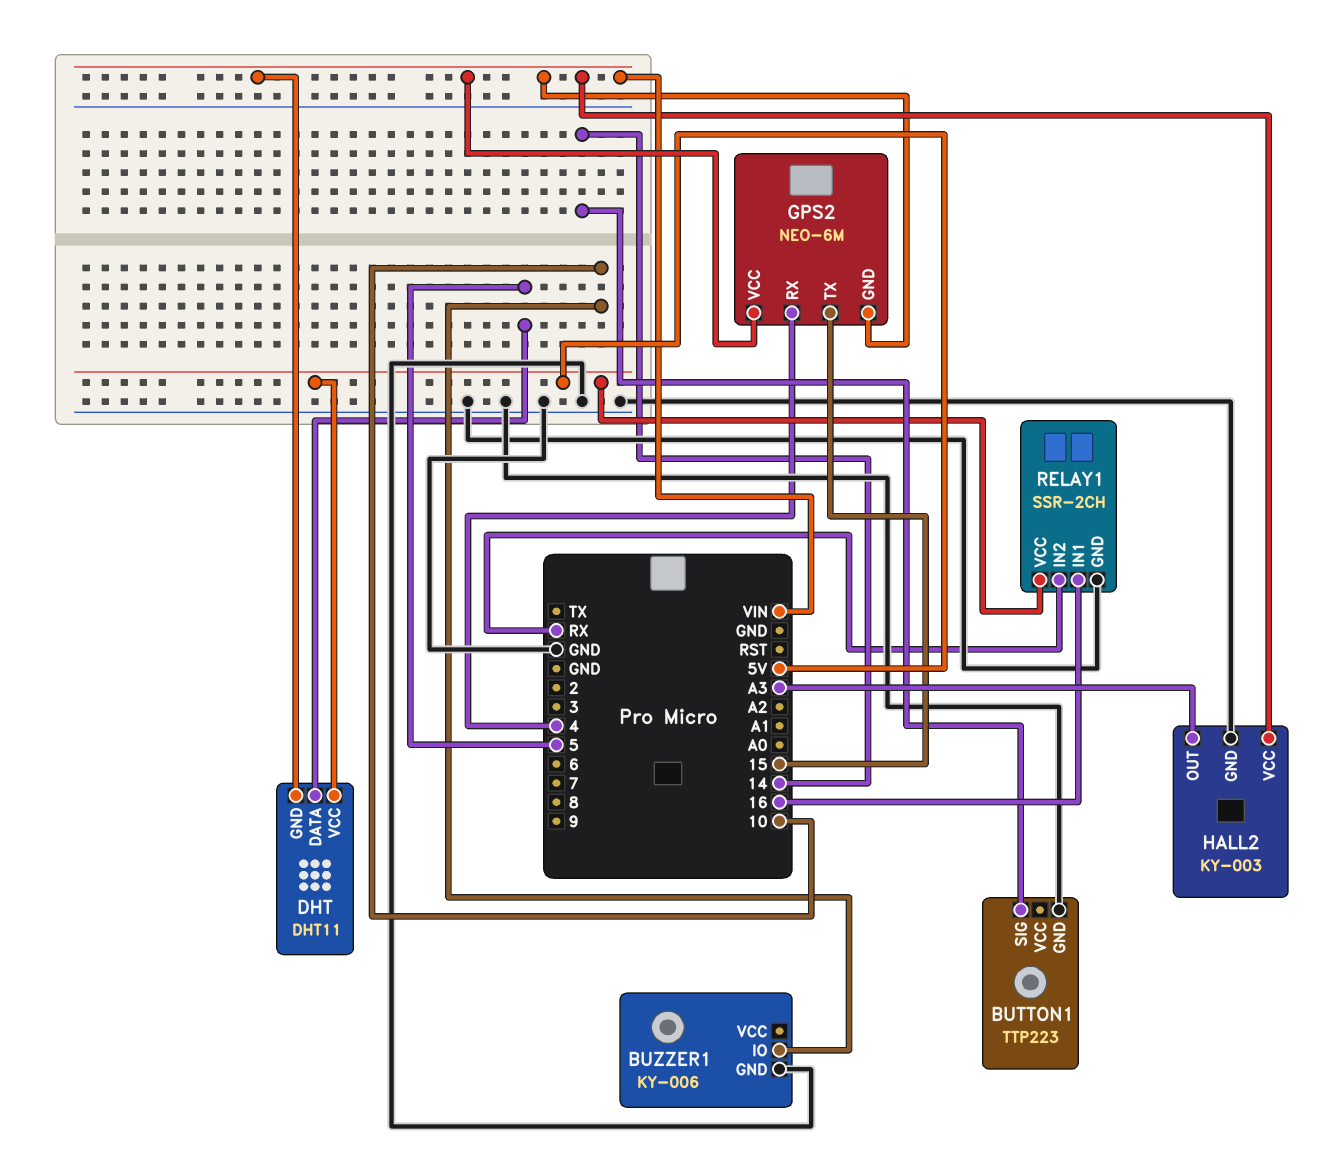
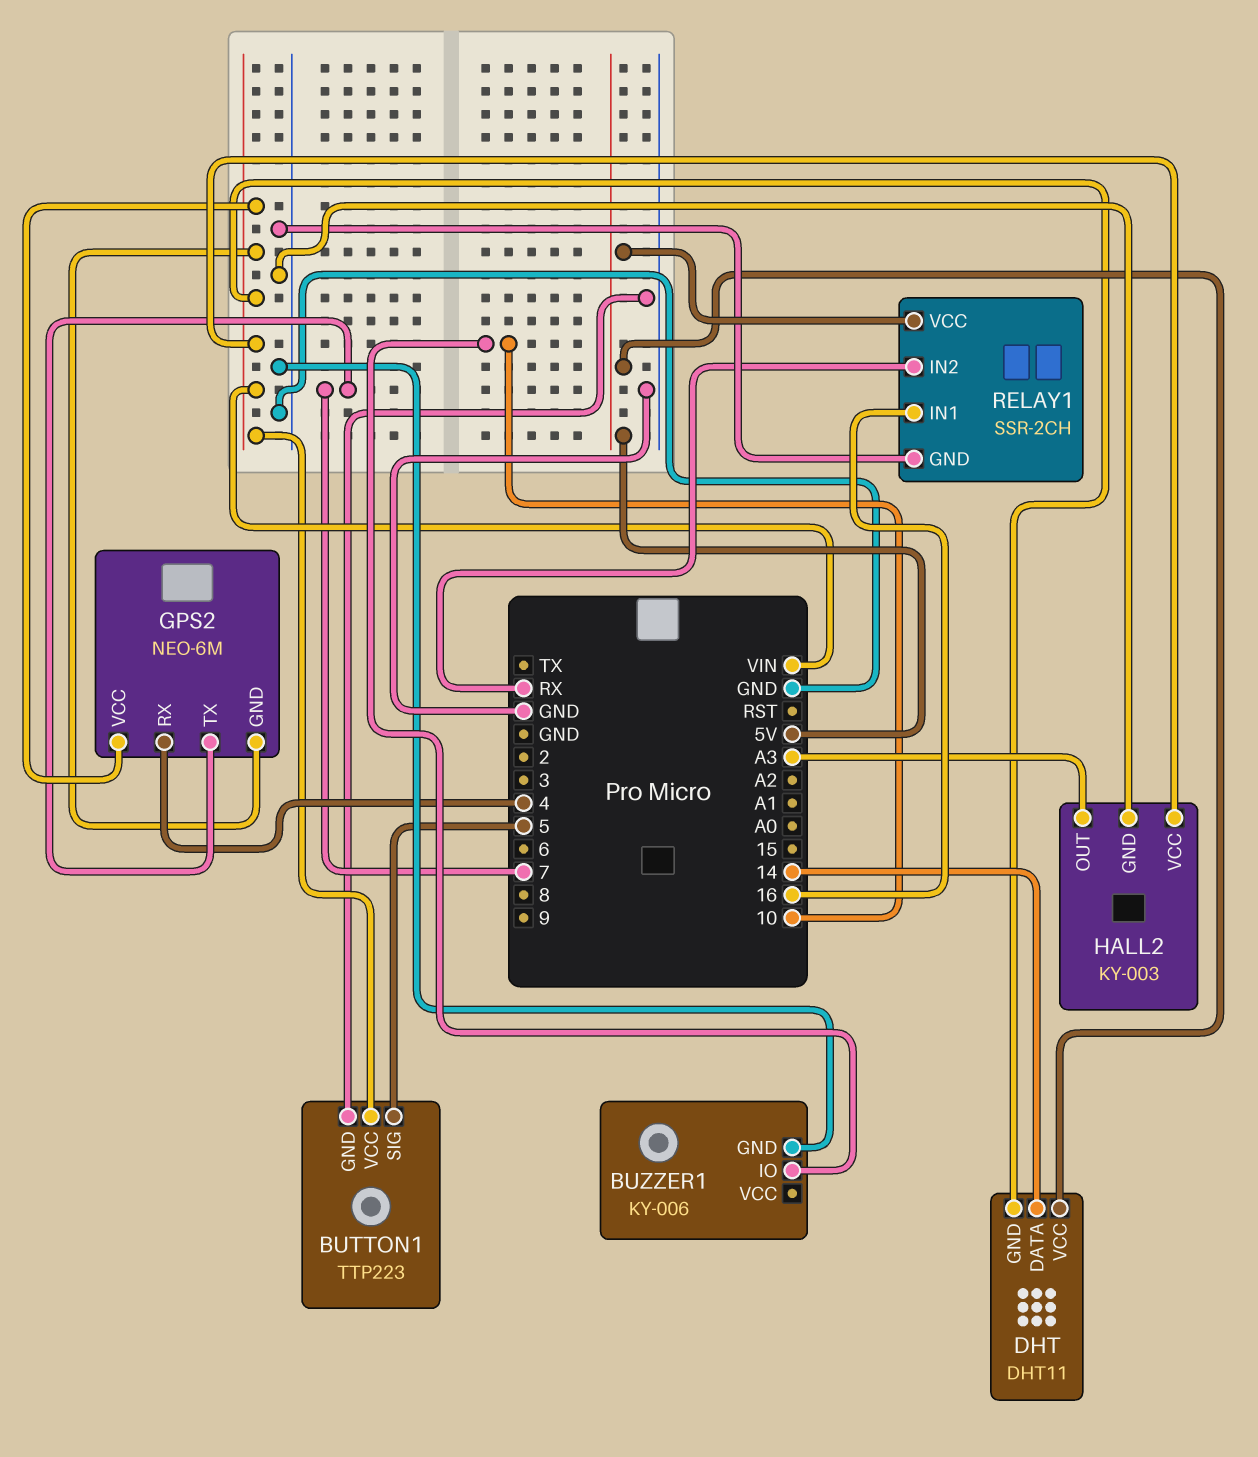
BUTTON1 pin SIG: 14 -> 5
BUTTON1 pin VCC: none -> VIN
DHT pin DATA: 5 -> 14
GPS2 pin TX: 15 -> 7

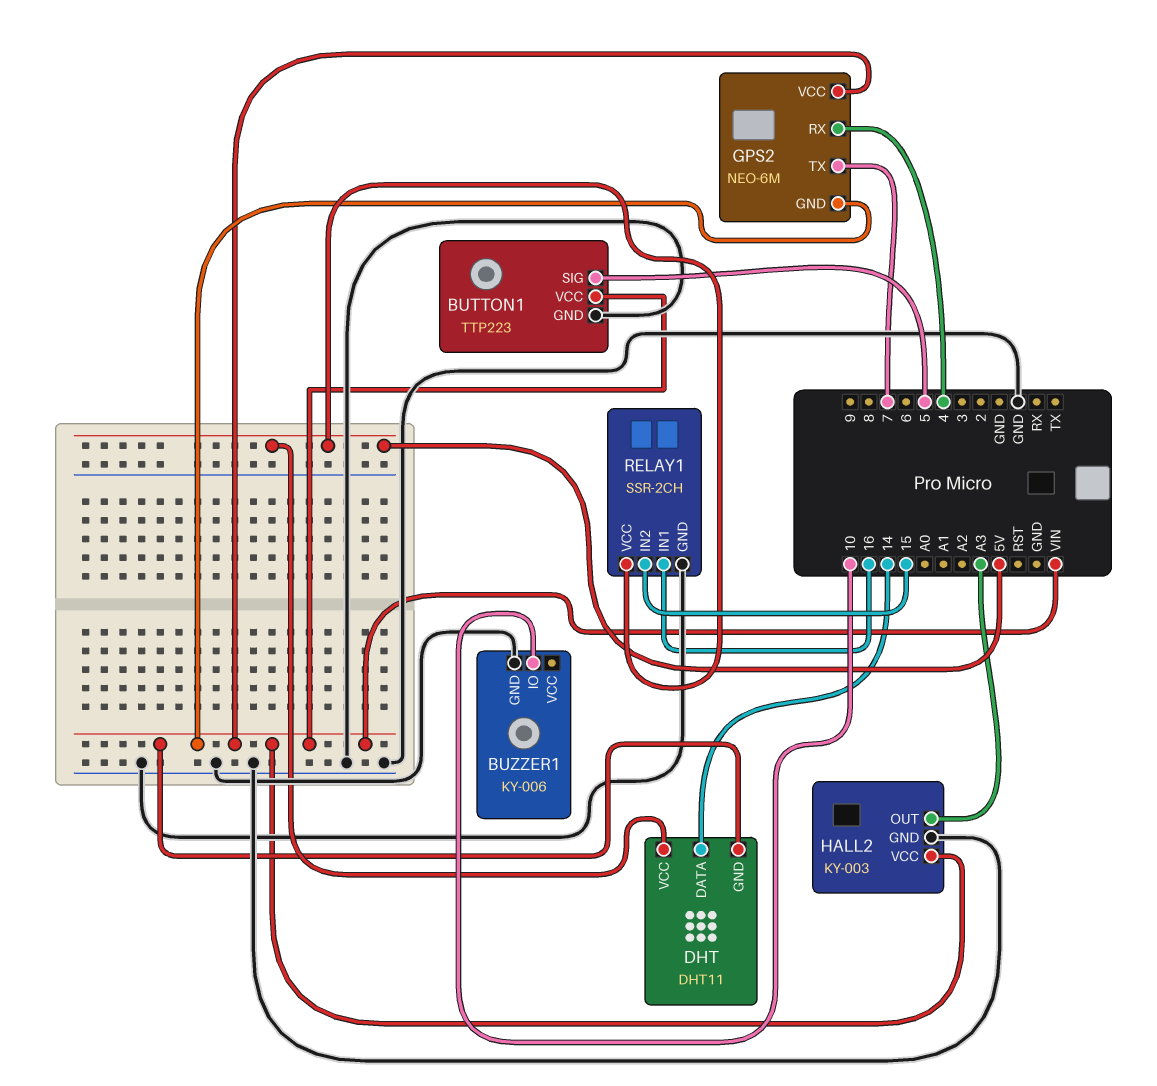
RELAY1 pin IN2: RX -> 15

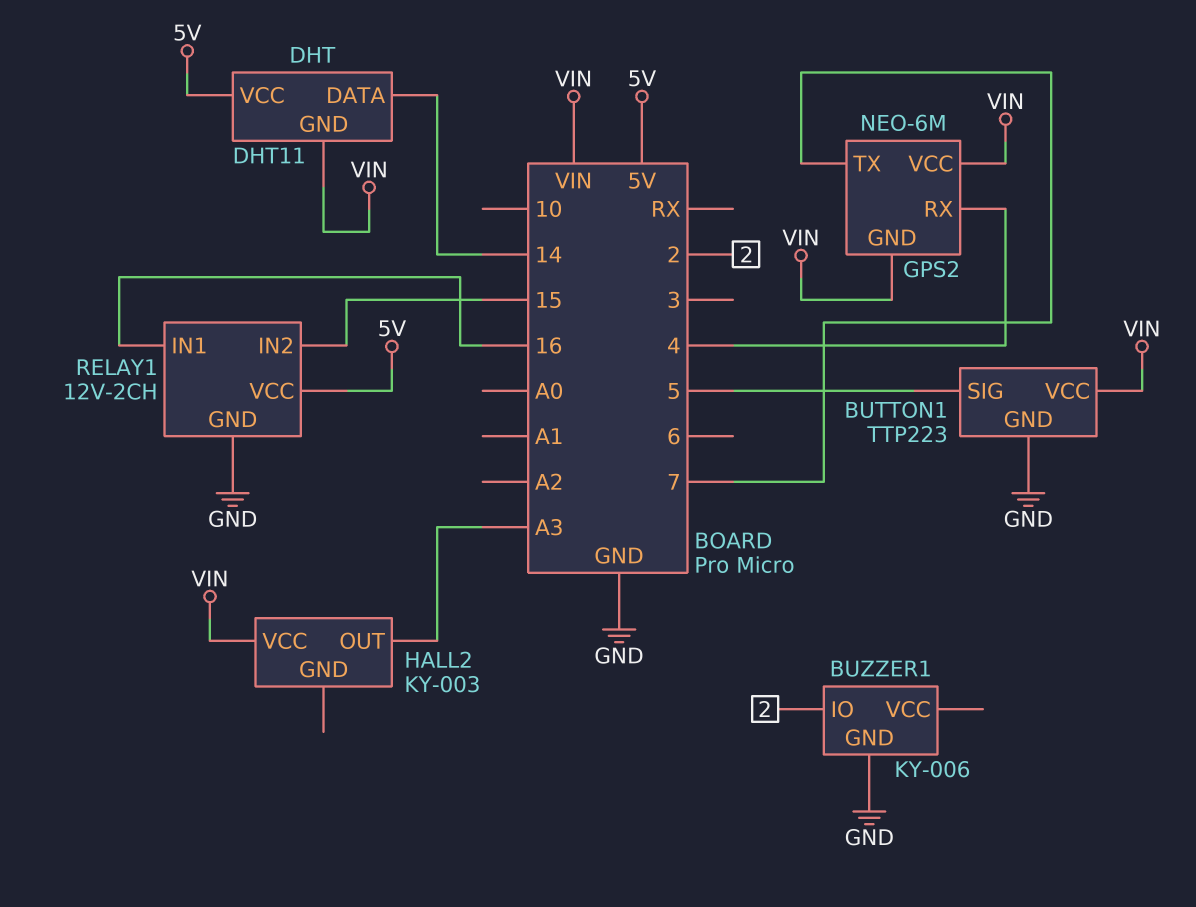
BUZZER1 pin IO: 10 -> 2
HALL2 pin GND: GND -> none
RELAY1: SSR-2CH -> 12V-2CH

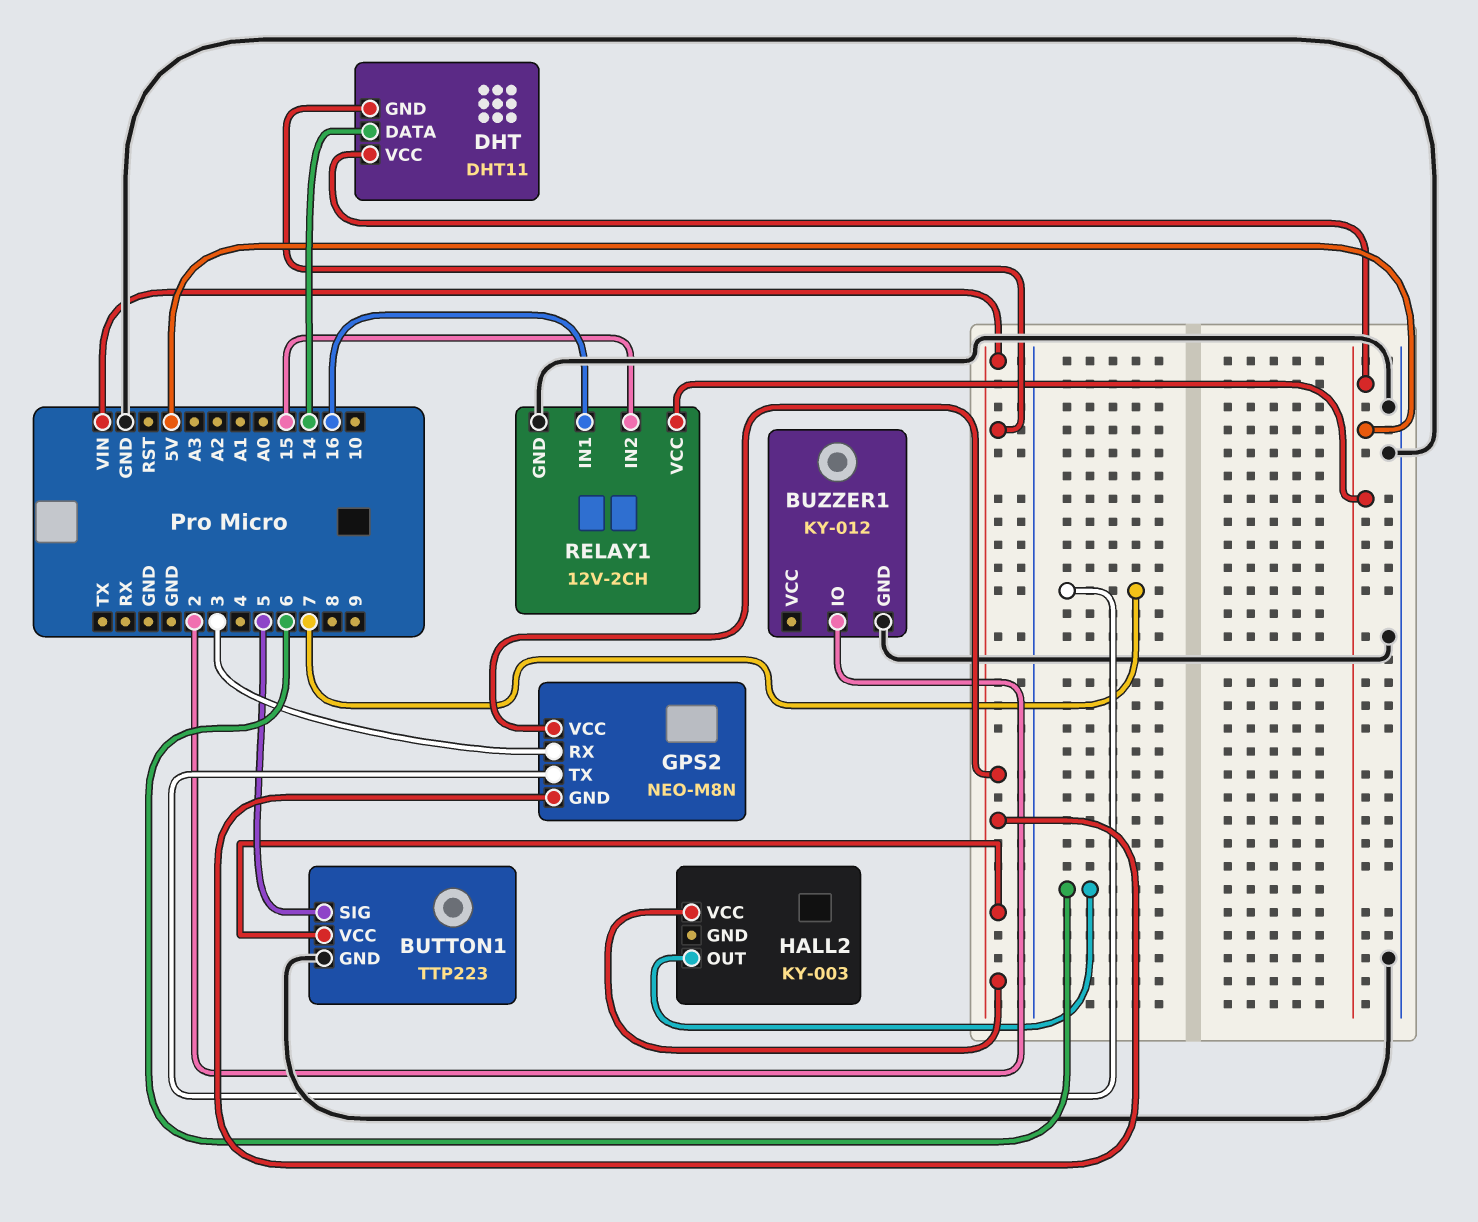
BUZZER1: KY-006 -> KY-012
GPS2: NEO-6M -> NEO-M8N
GPS2 pin RX: 4 -> 3
HALL2 pin OUT: A3 -> 6

